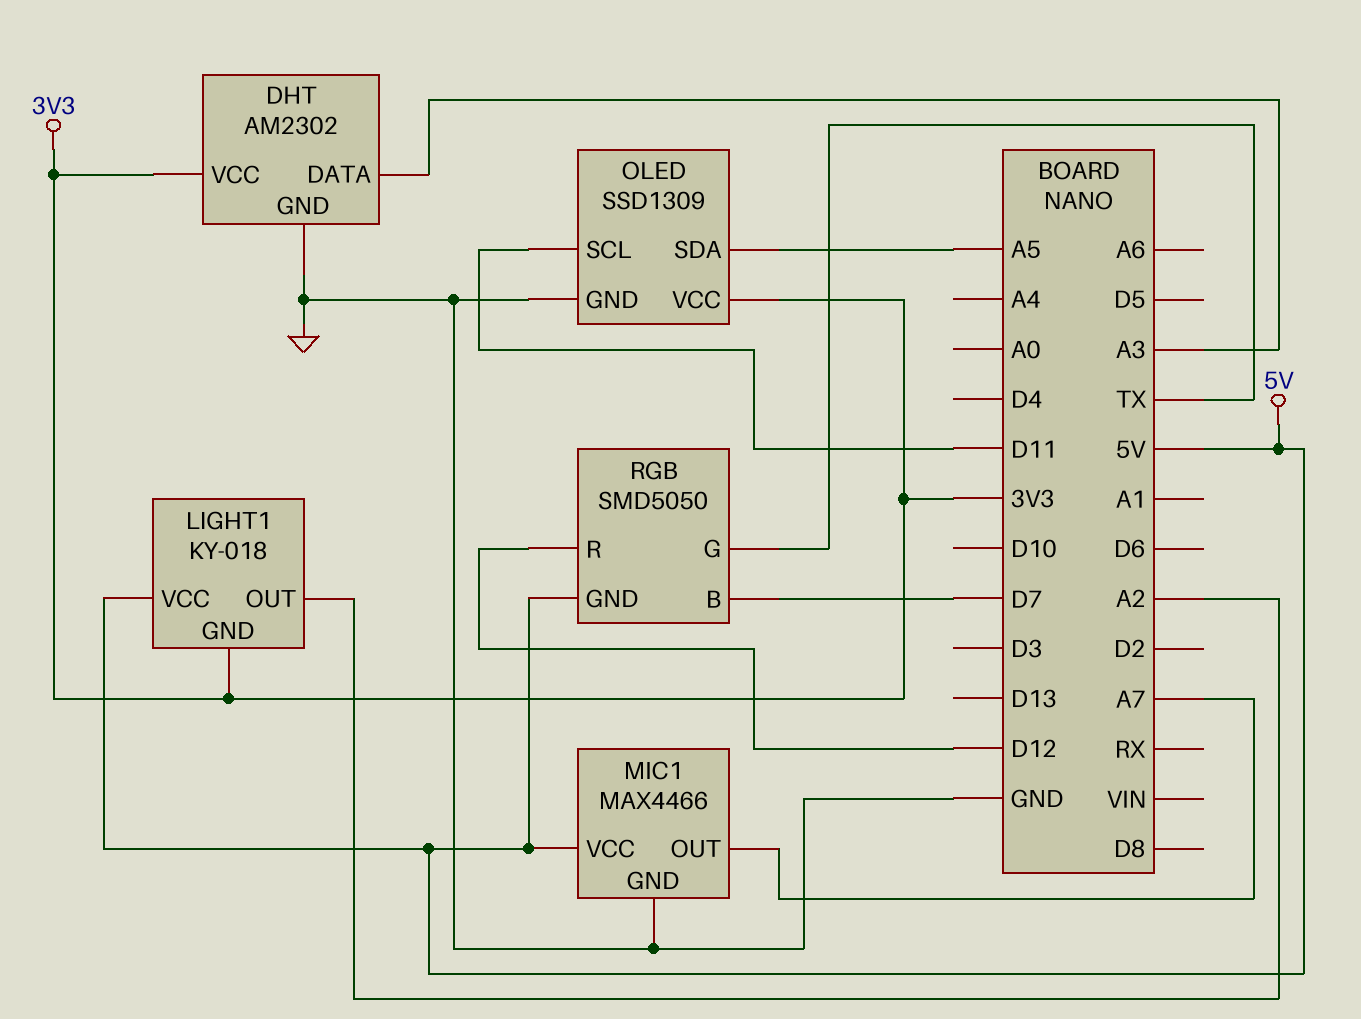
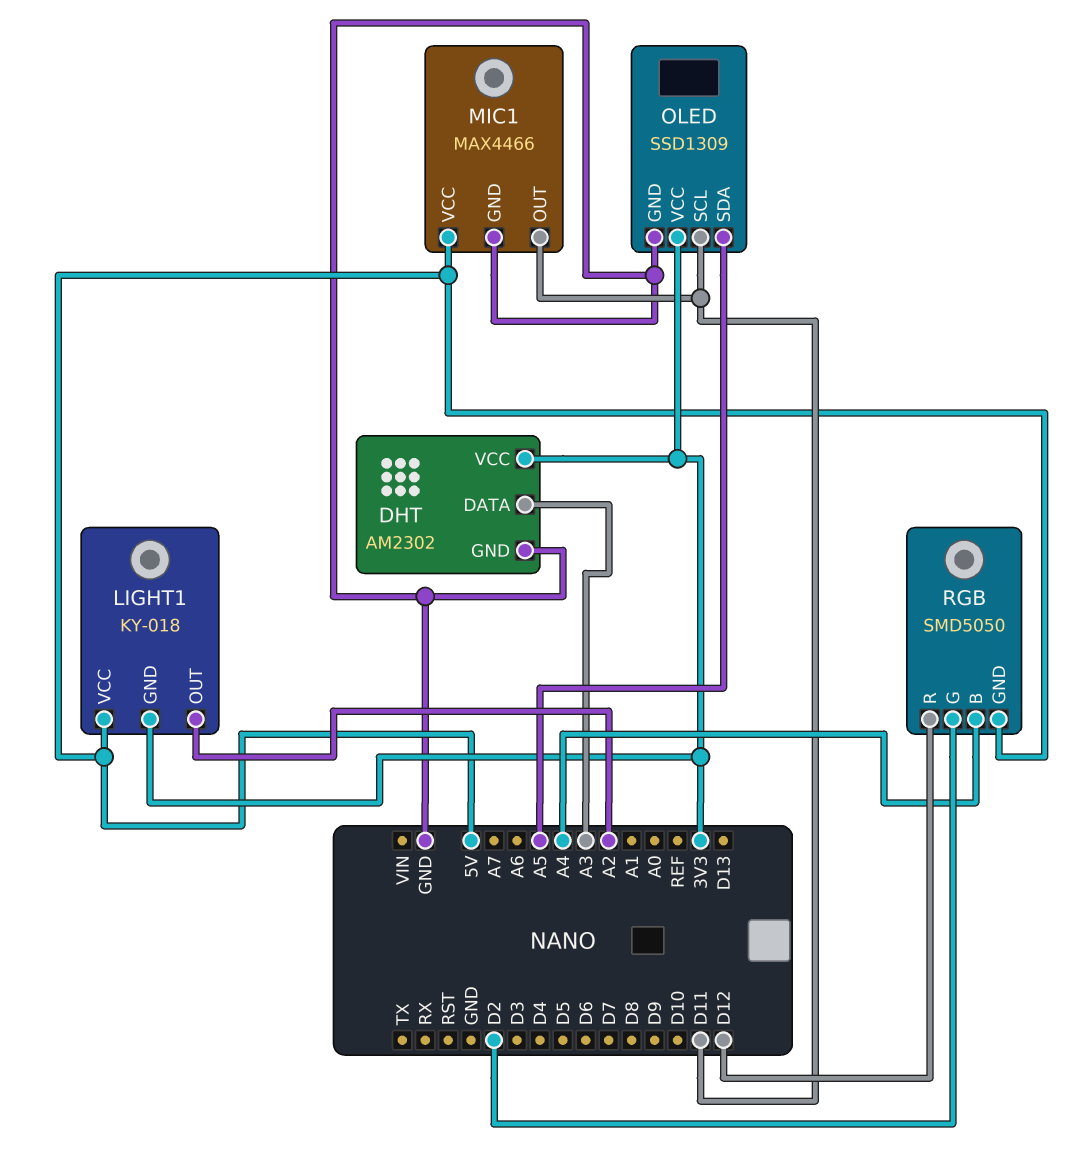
MIC1 pin OUT: A7 -> D11
RGB pin B: D7 -> A4
RGB pin G: TX -> D2

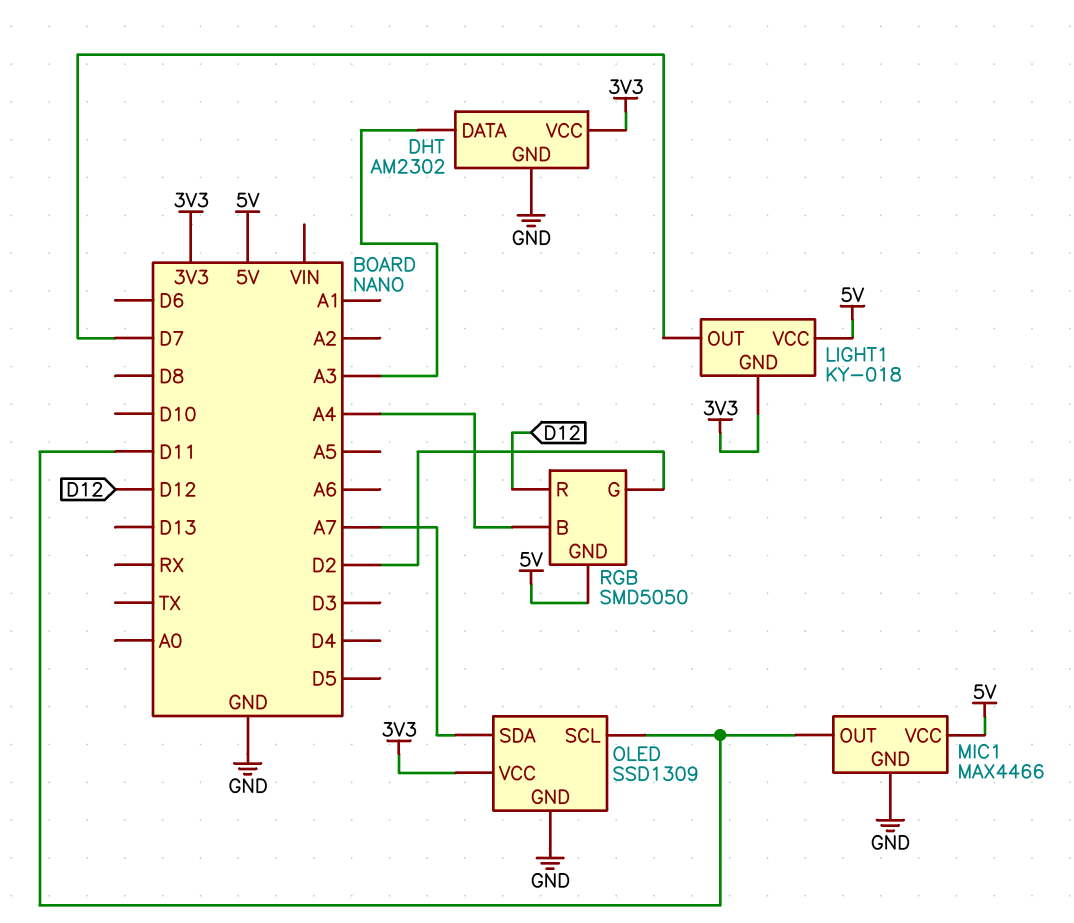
LIGHT1 pin OUT: A2 -> D7
OLED pin SDA: A5 -> A7

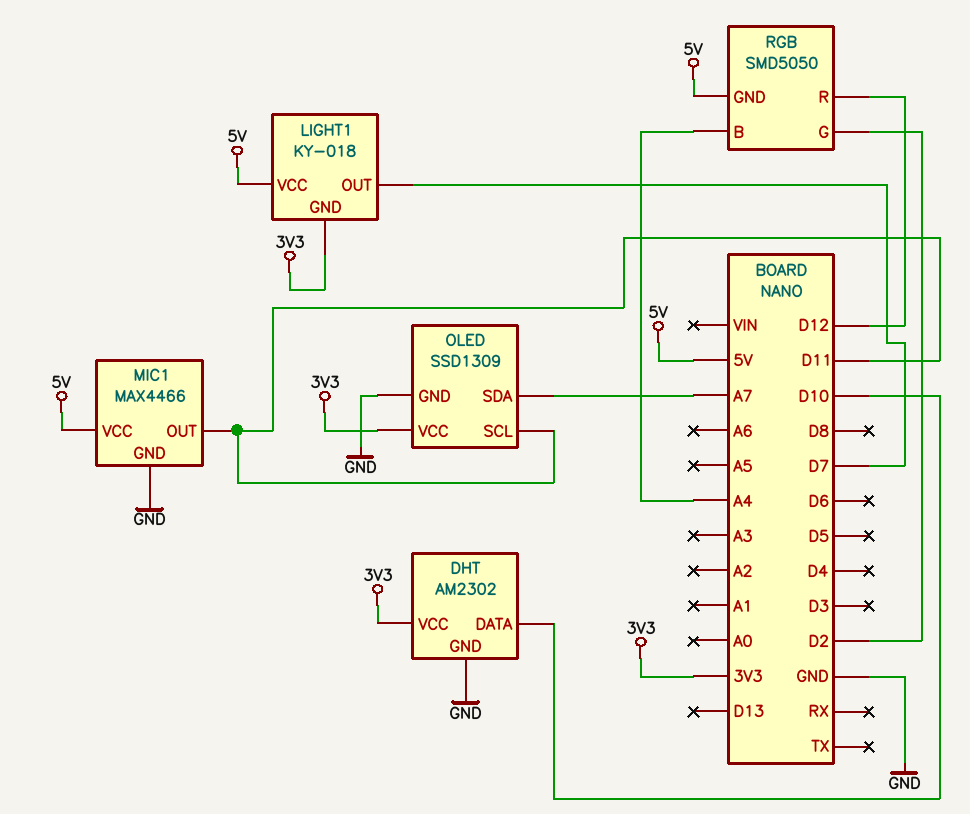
DHT pin DATA: A3 -> D10

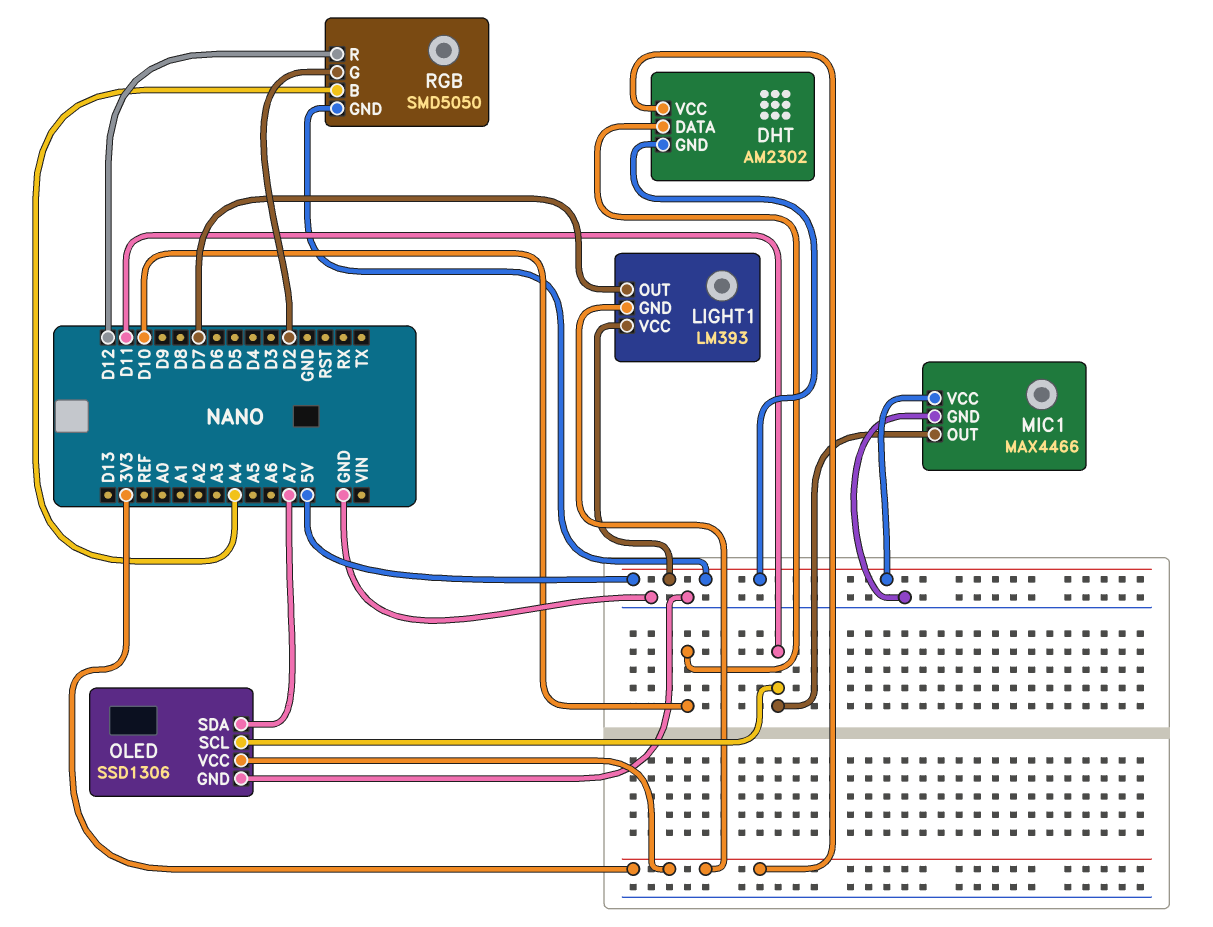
DHT pin GND: GND -> 5V
LIGHT1: KY-018 -> LM393
OLED: SSD1309 -> SSD1306

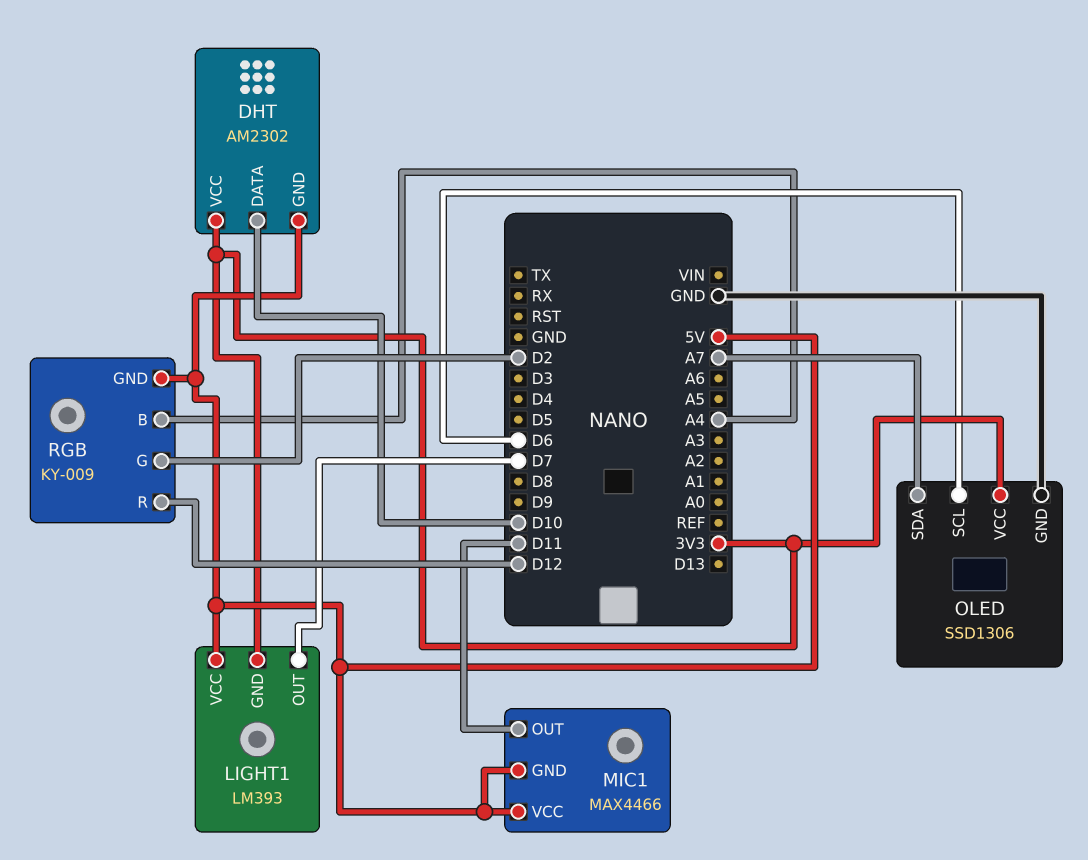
MIC1 pin GND: GND -> 5V
OLED pin SCL: D11 -> D6
RGB: SMD5050 -> KY-009

